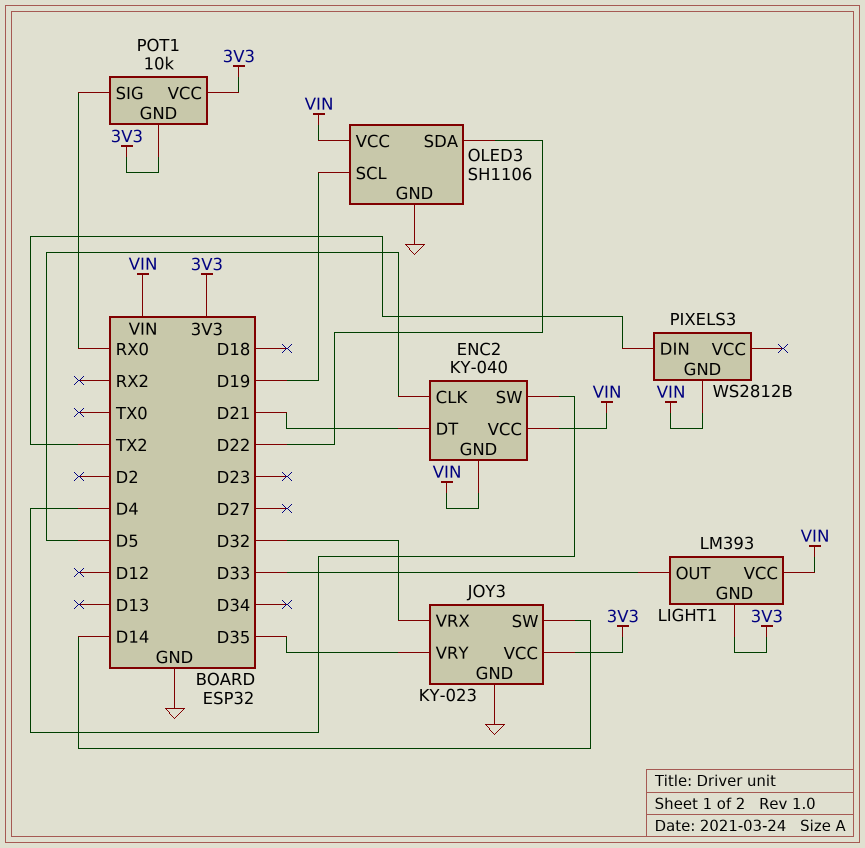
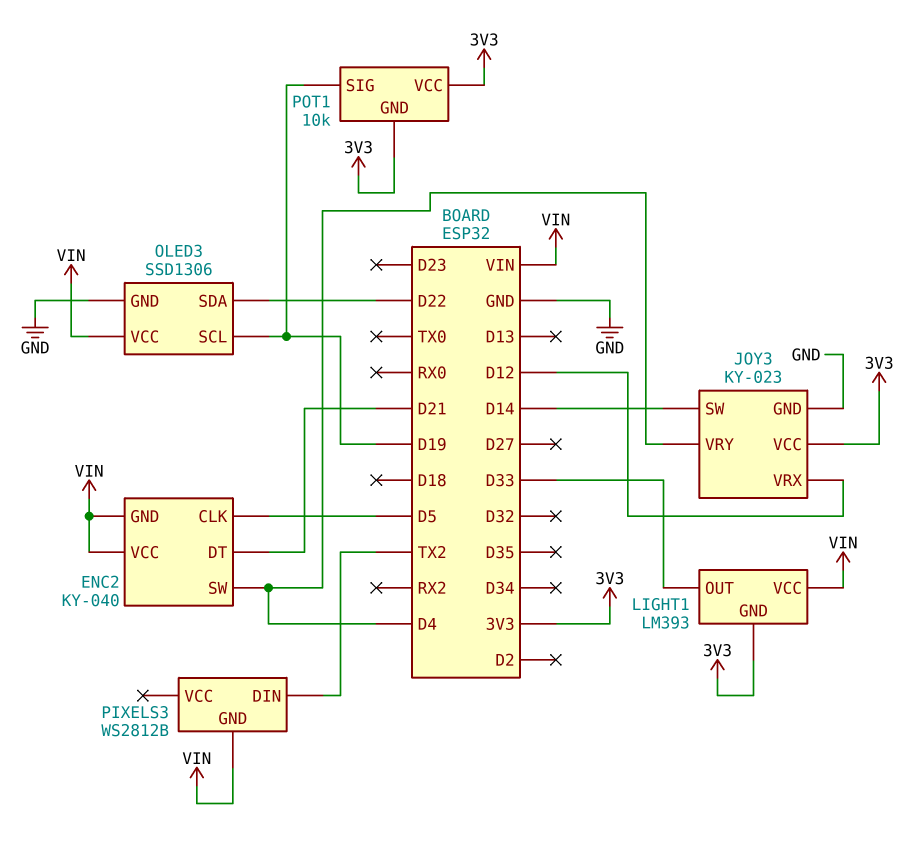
JOY3 pin VRX: D32 -> D12
JOY3 pin VRY: D35 -> D4
OLED3: SH1106 -> SSD1306
POT1 pin SIG: RX0 -> D19

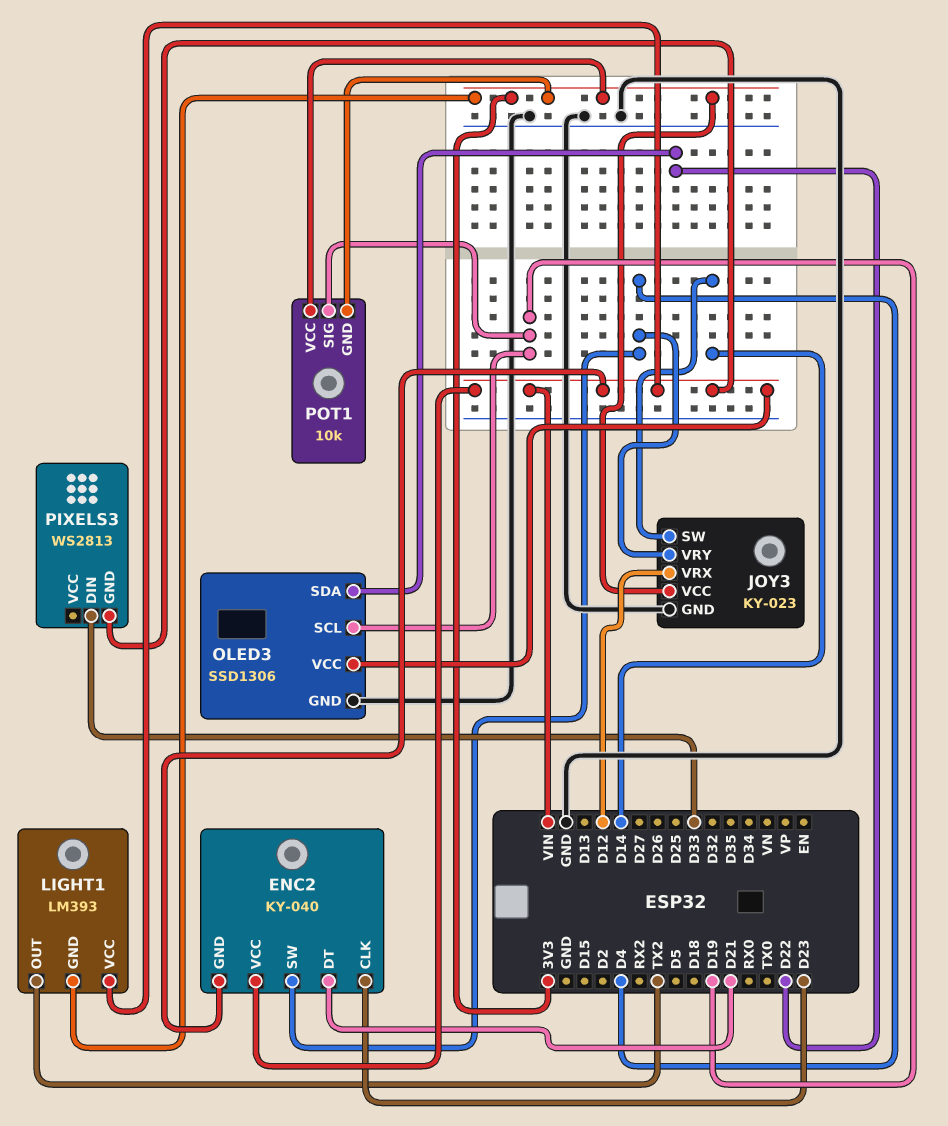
ENC2 pin CLK: D5 -> D23
LIGHT1 pin OUT: D33 -> TX2
PIXELS3: WS2812B -> WS2813
PIXELS3 pin DIN: TX2 -> D33

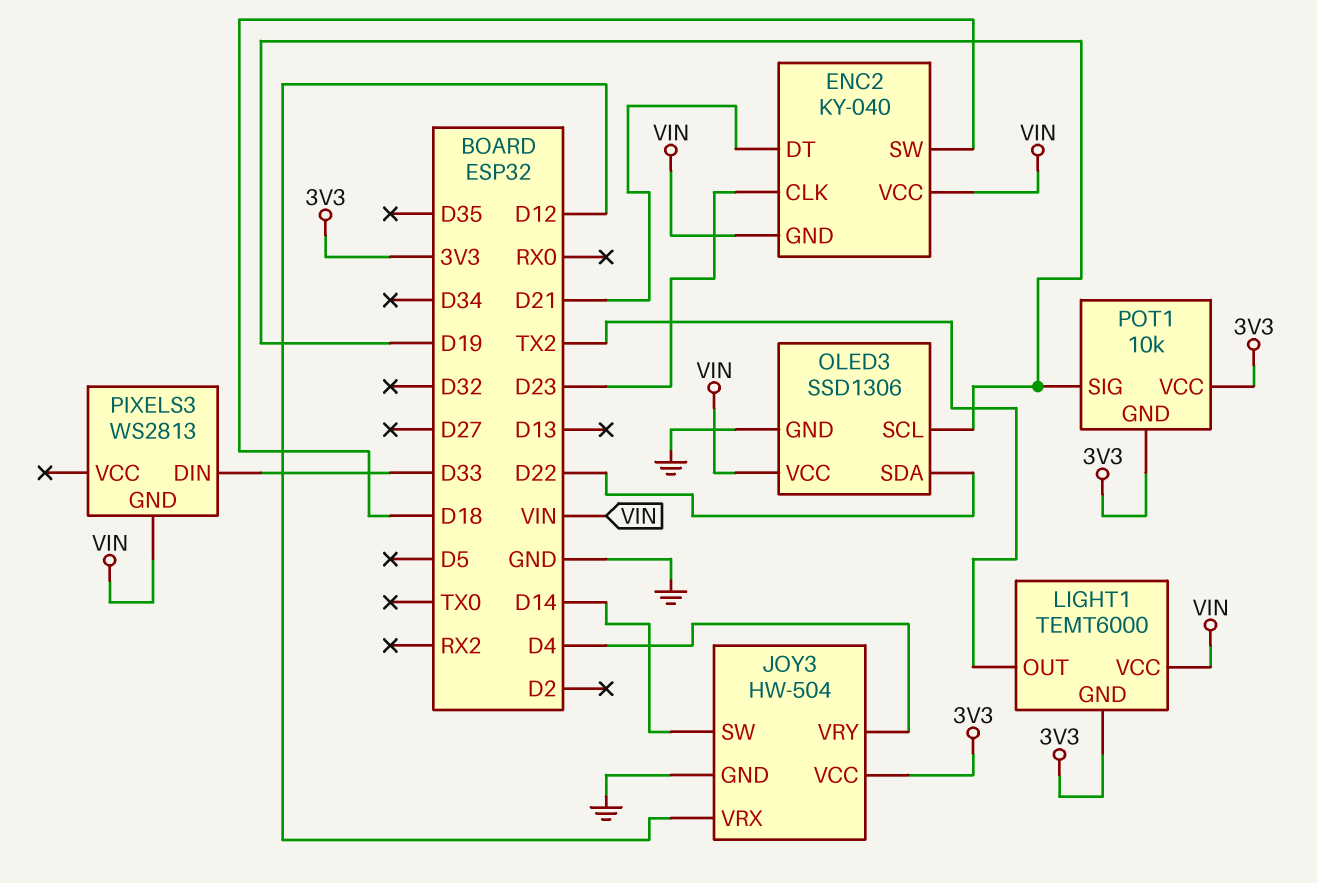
ENC2 pin SW: D4 -> D18
JOY3: KY-023 -> HW-504
LIGHT1: LM393 -> TEMT6000

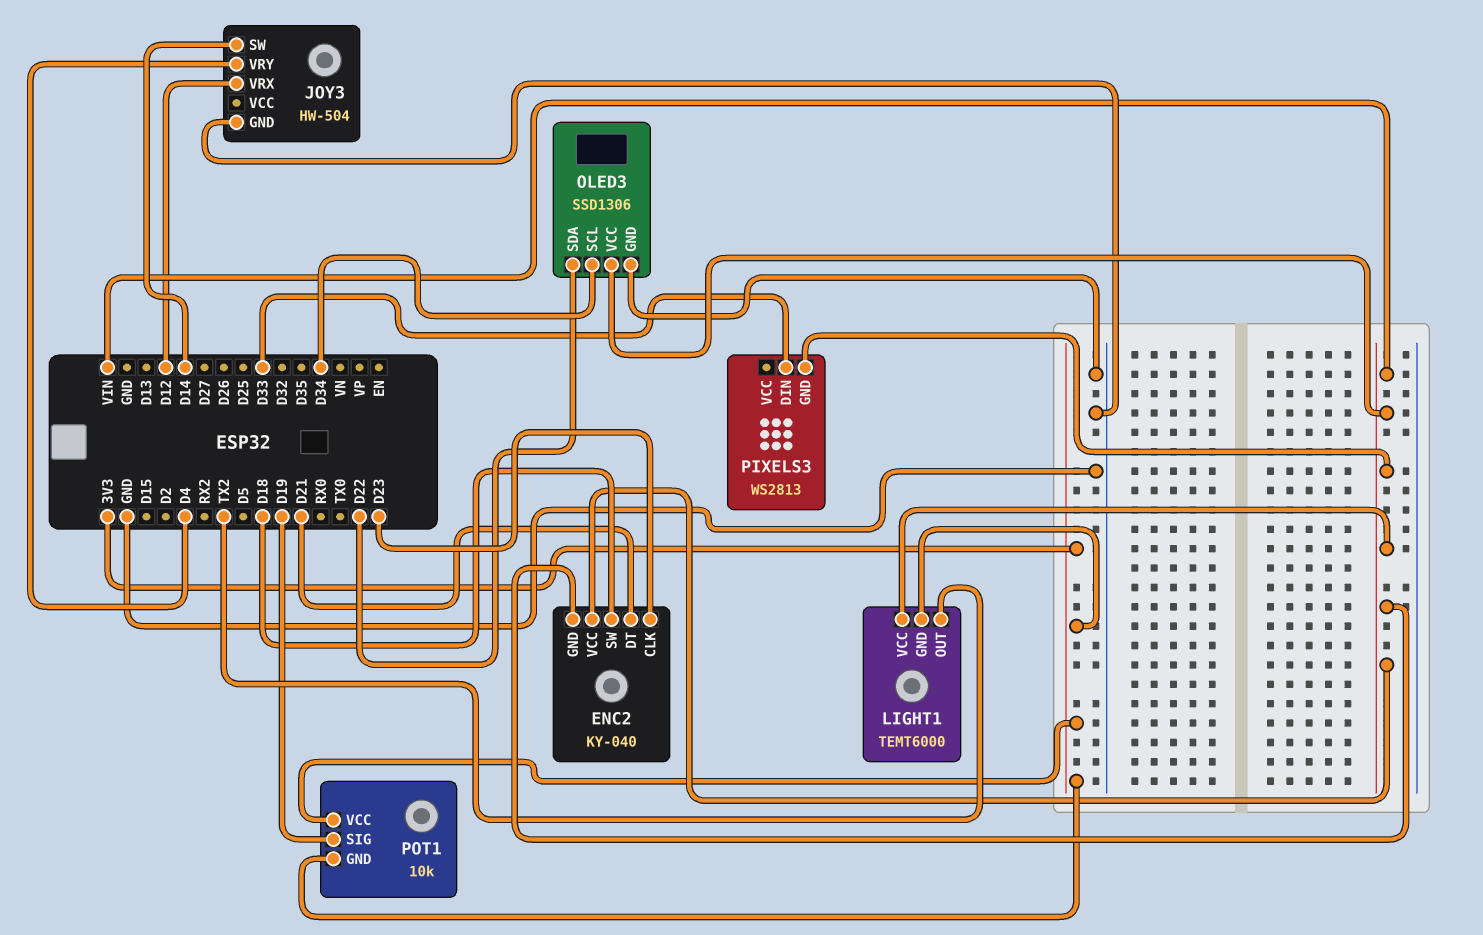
JOY3 pin VCC: 3V3 -> none
OLED3 pin SCL: D19 -> D34

